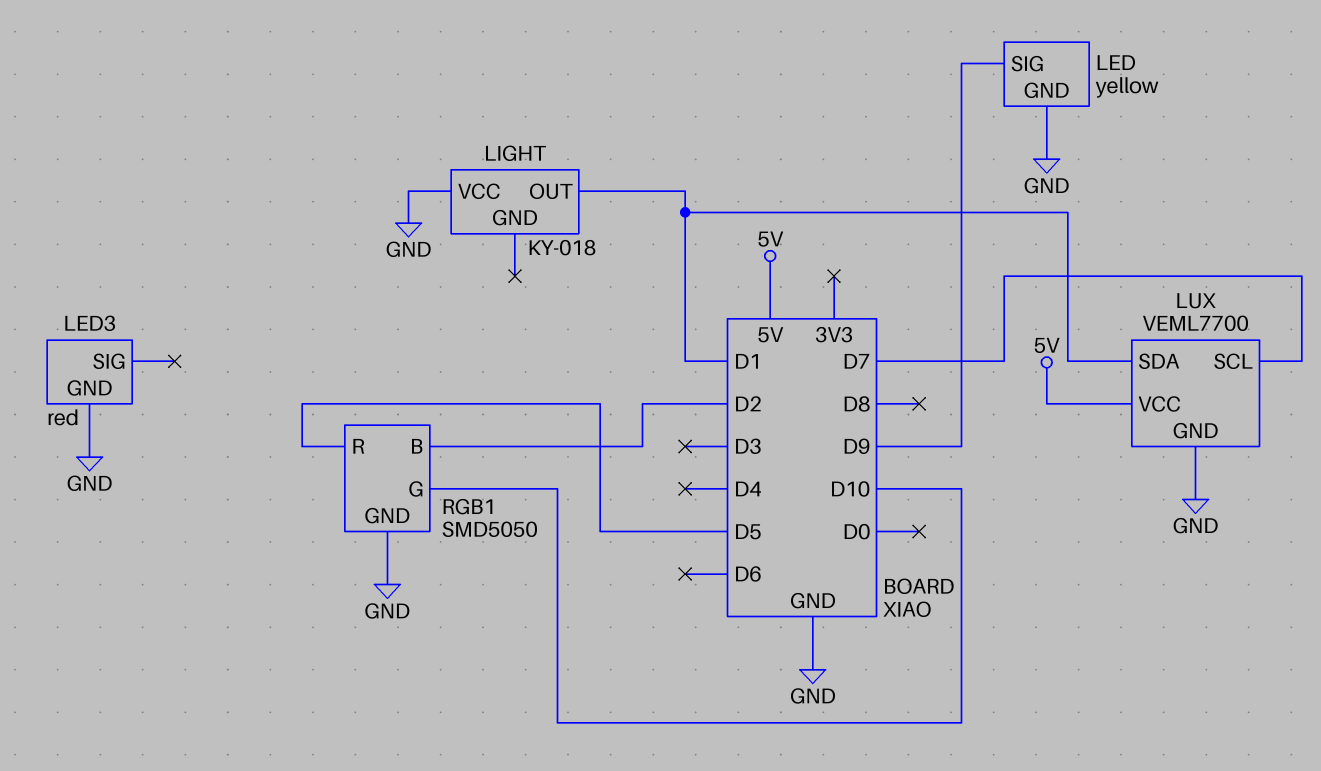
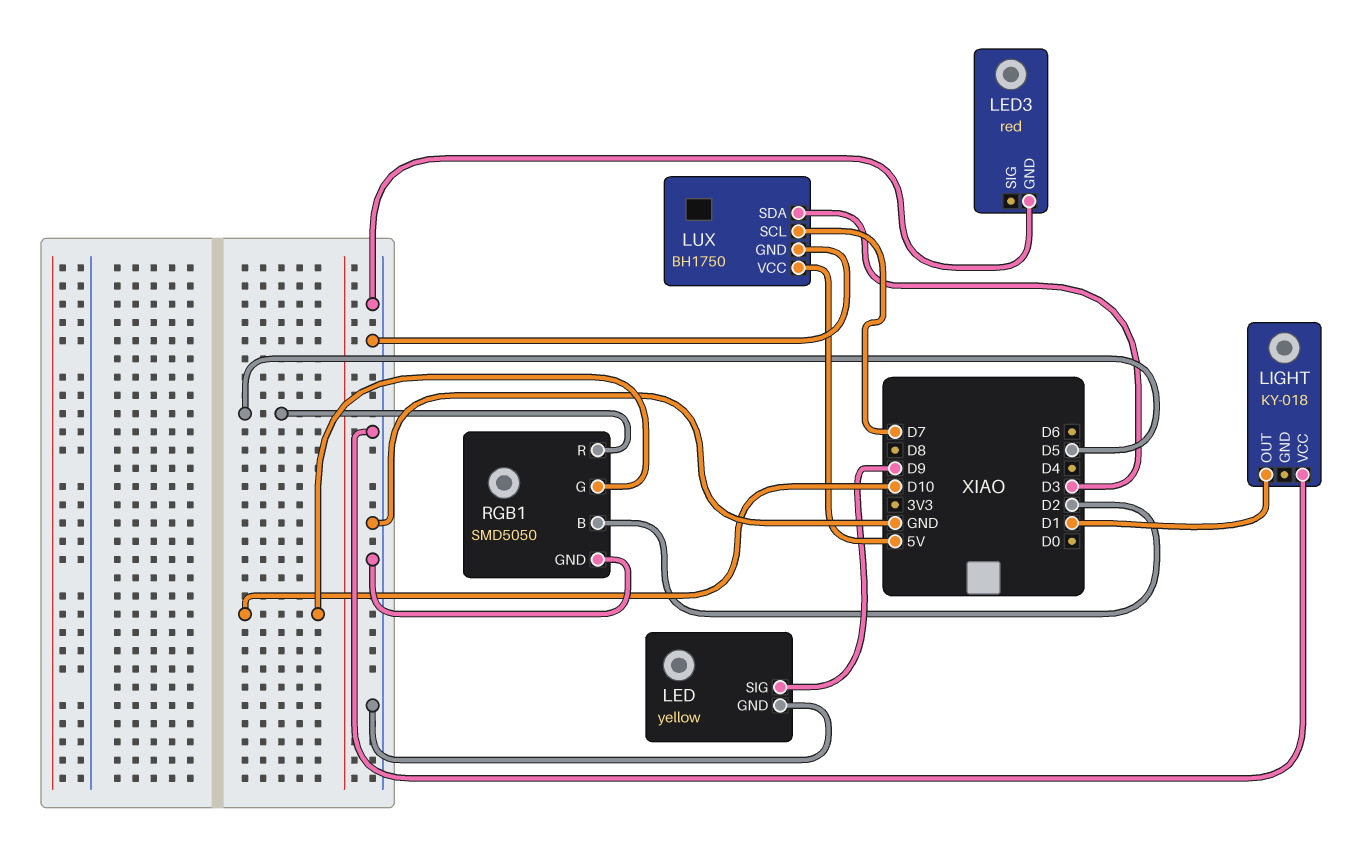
LUX: VEML7700 -> BH1750
LUX pin SDA: D1 -> D3

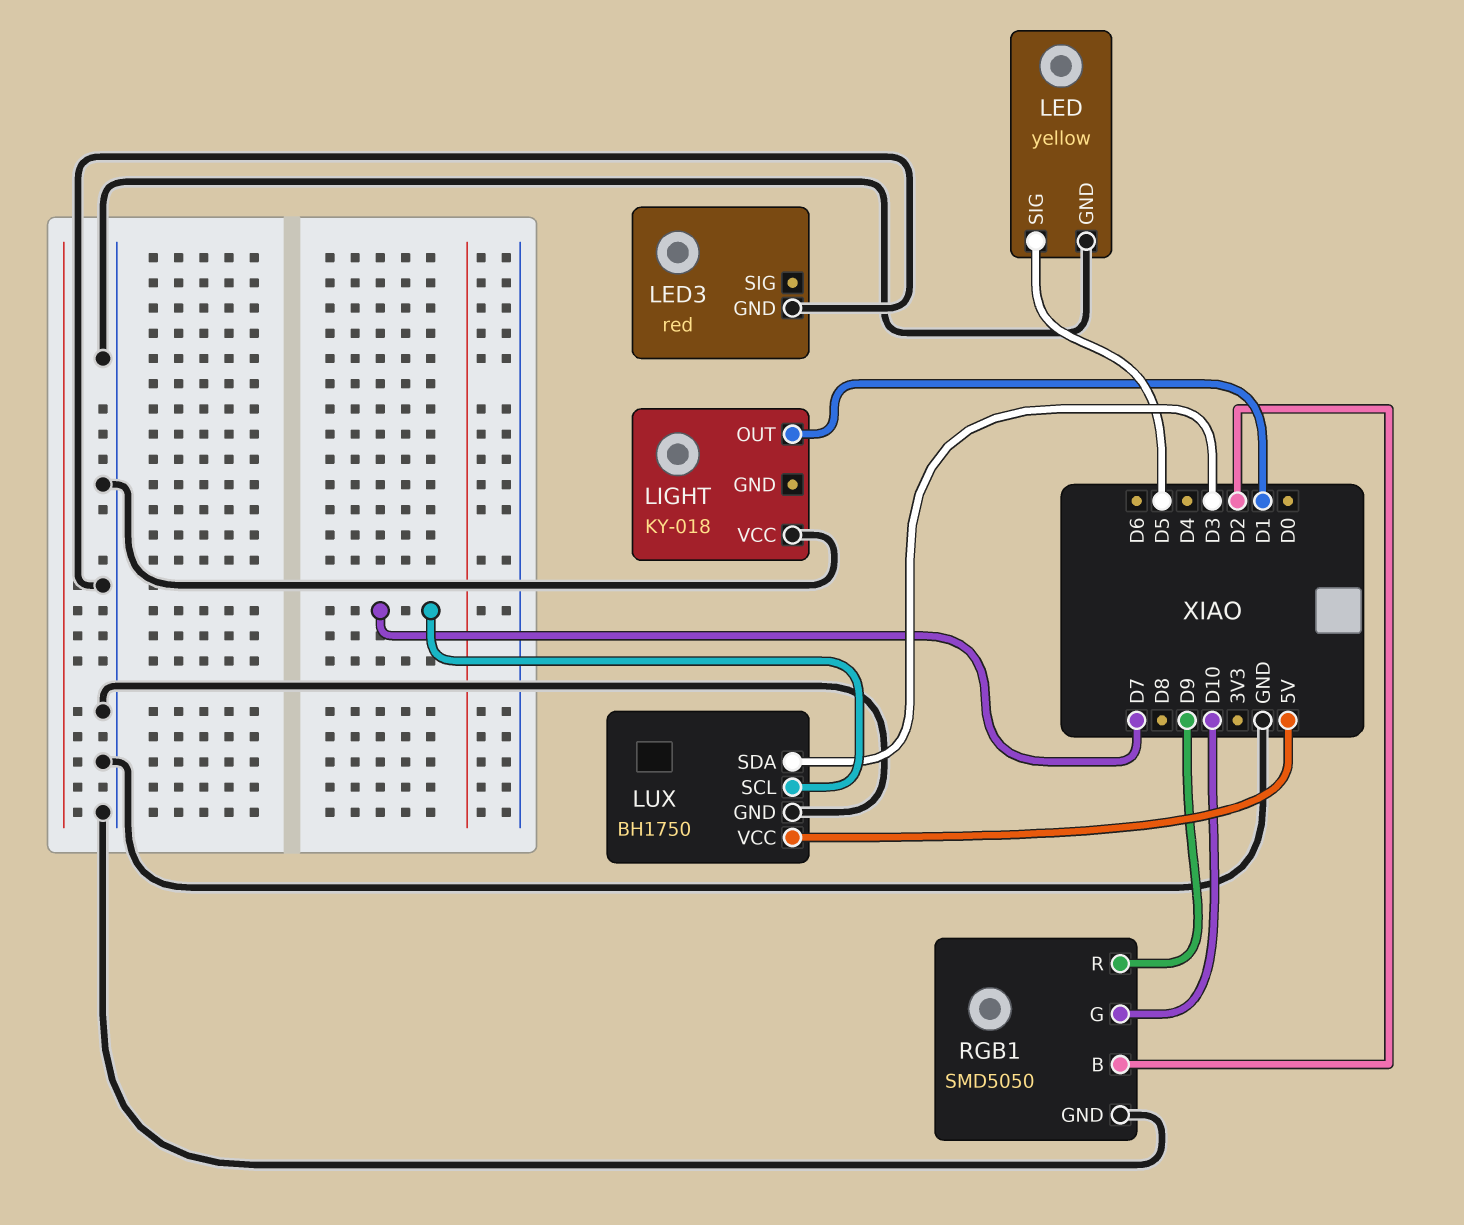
LED pin SIG: D9 -> D5
RGB1 pin R: D5 -> D9

